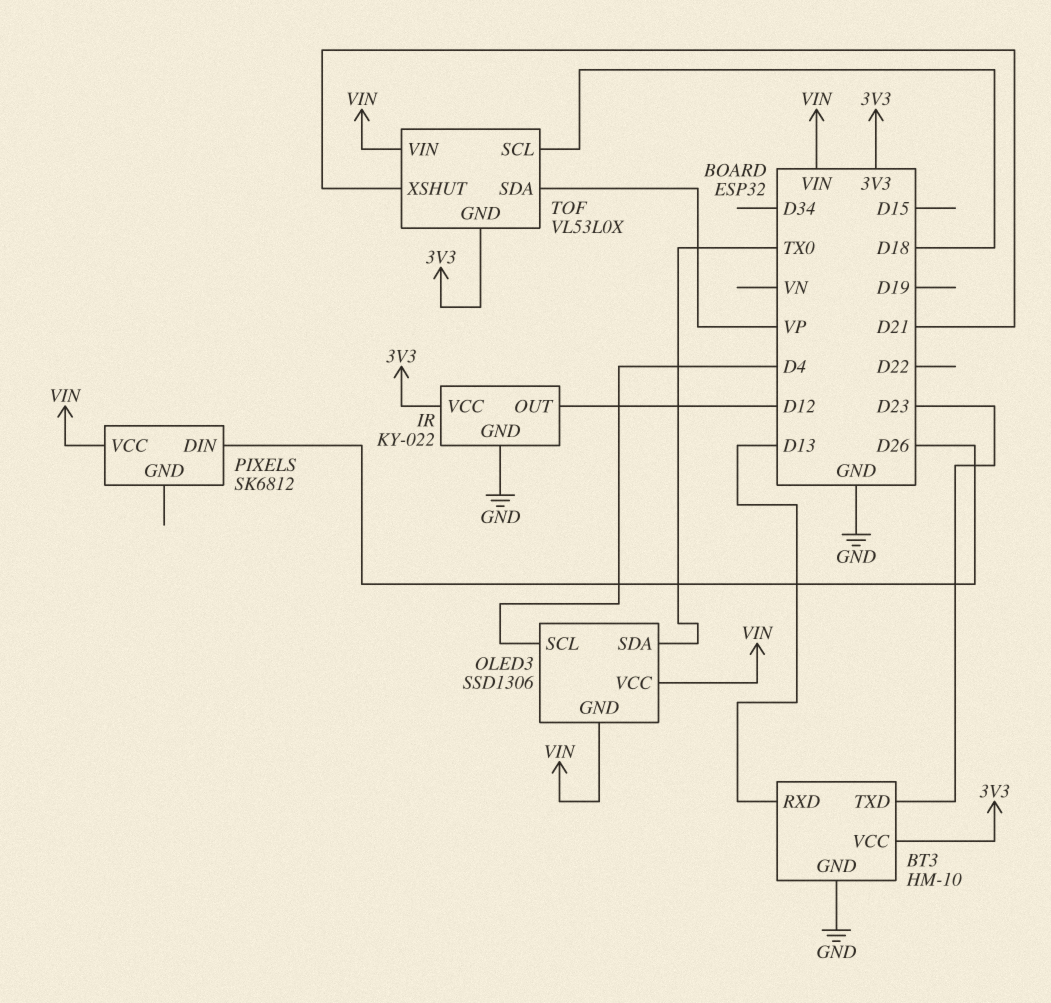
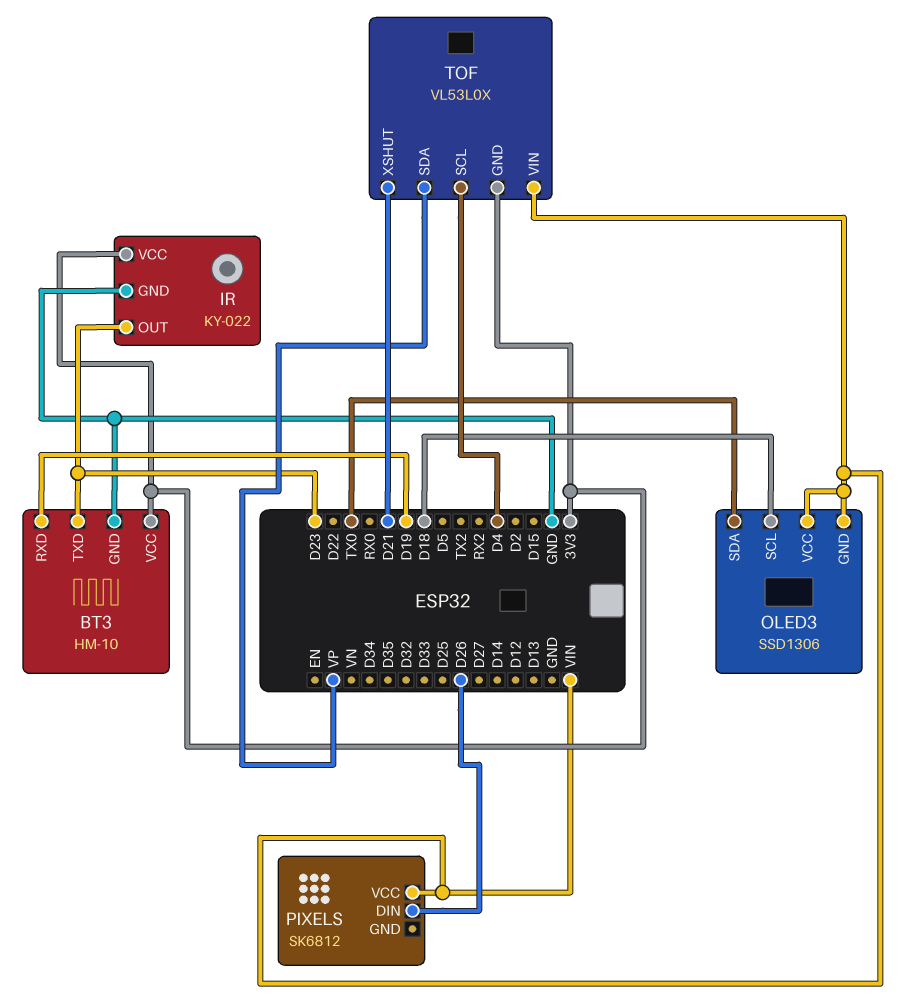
BT3 pin RXD: D13 -> D19
IR pin OUT: D12 -> D23
OLED3 pin SCL: D4 -> D18
TOF pin SCL: D18 -> D4

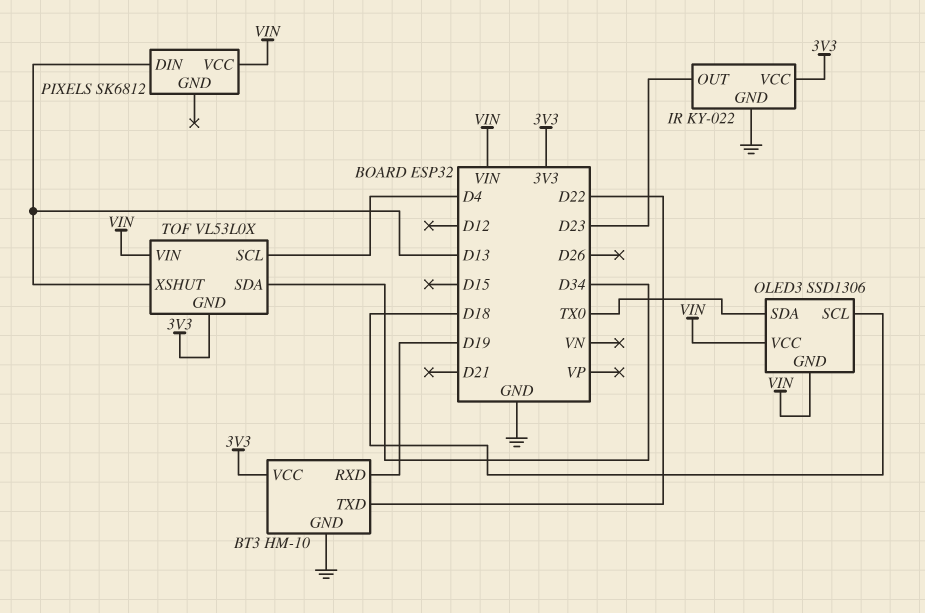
BT3 pin TXD: D23 -> D22
PIXELS pin DIN: D26 -> D13
TOF pin SDA: VP -> D34
TOF pin XSHUT: D21 -> D13

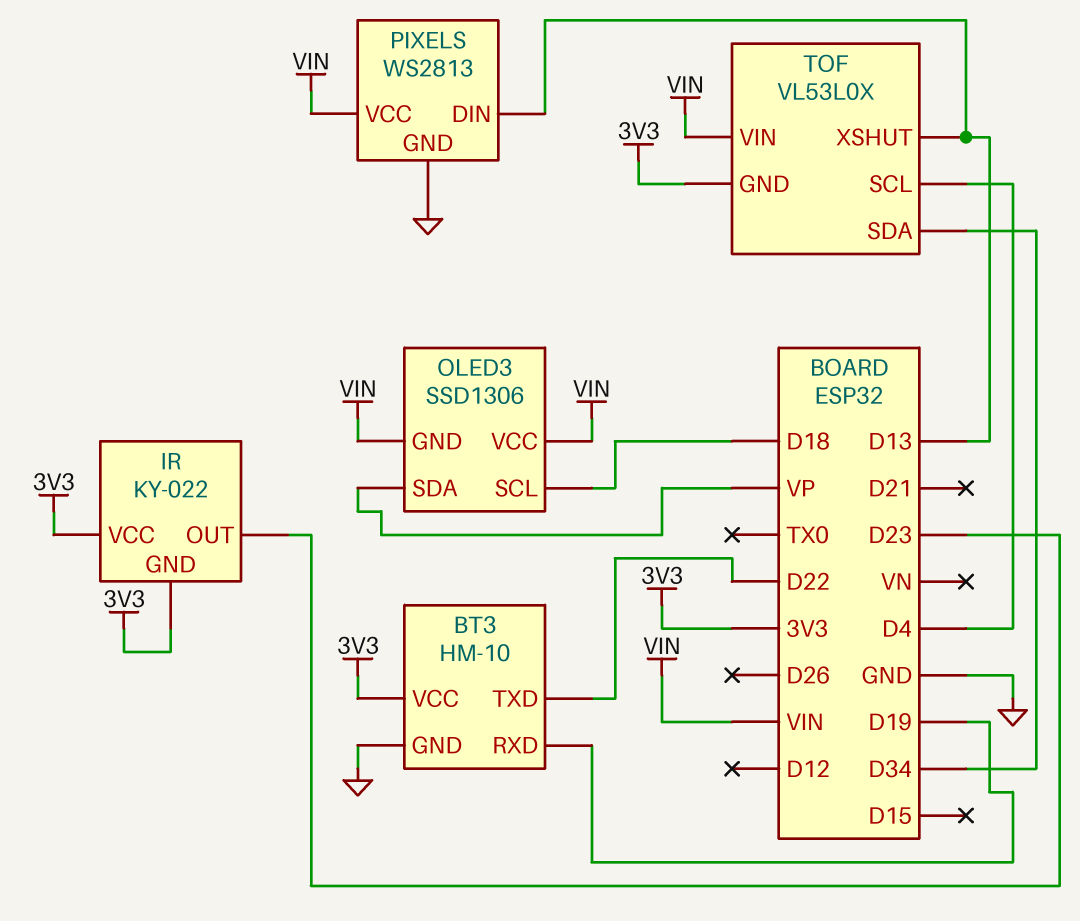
IR pin GND: GND -> 3V3
OLED3 pin SDA: TX0 -> VP
PIXELS: SK6812 -> WS2813
PIXELS pin GND: none -> GND

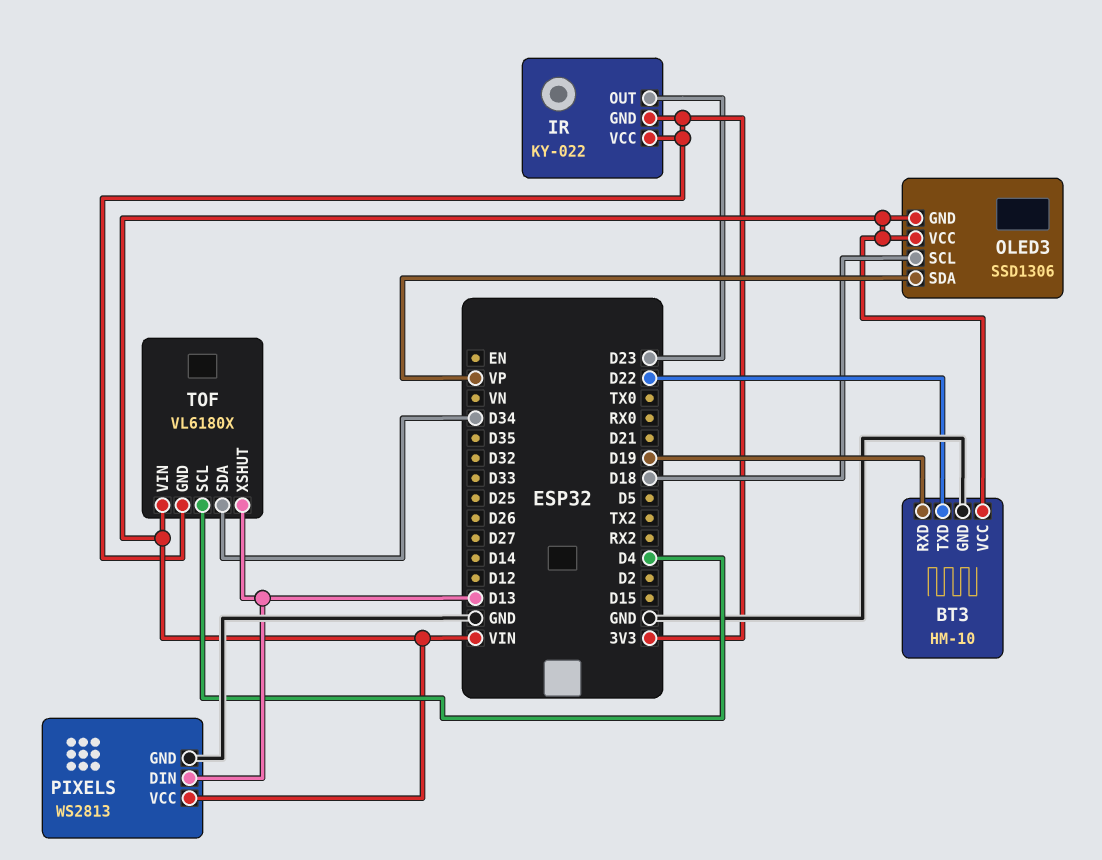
BT3 pin VCC: 3V3 -> VIN
TOF: VL53L0X -> VL6180X

